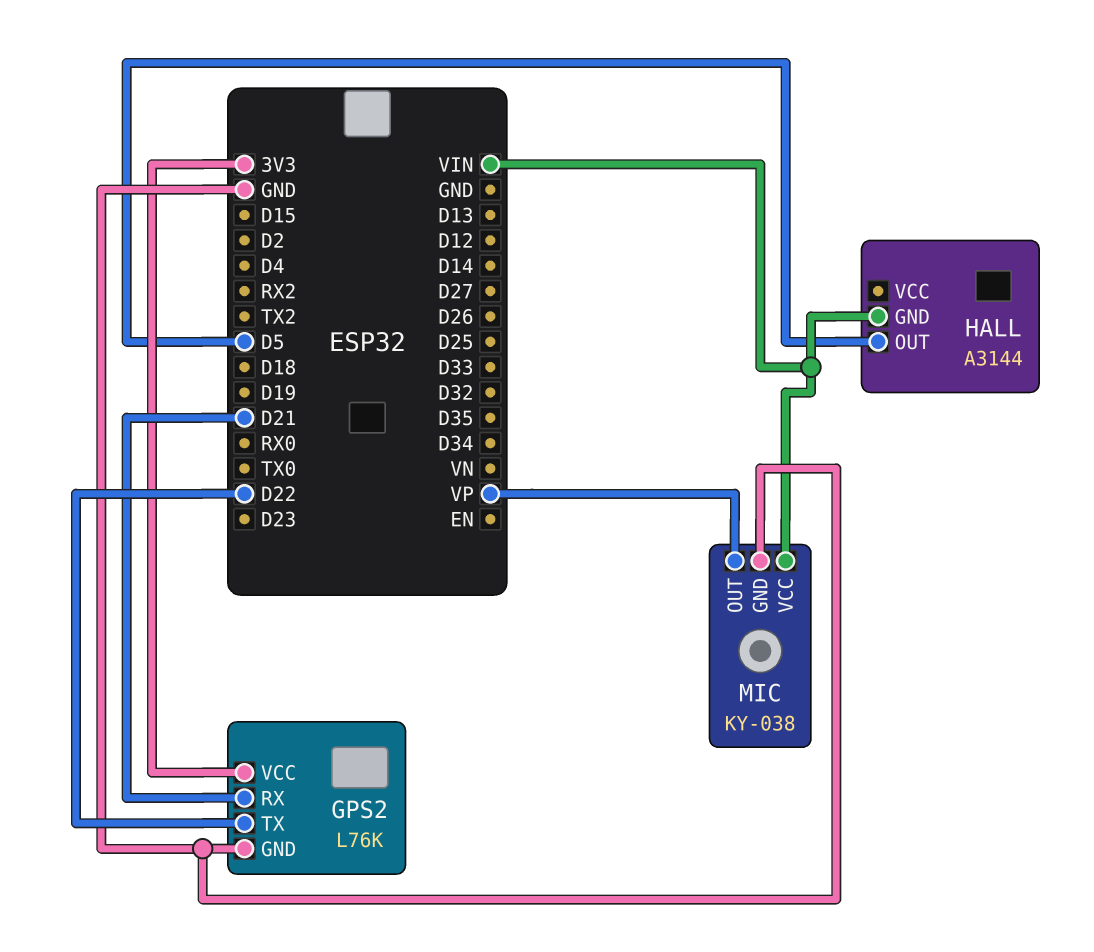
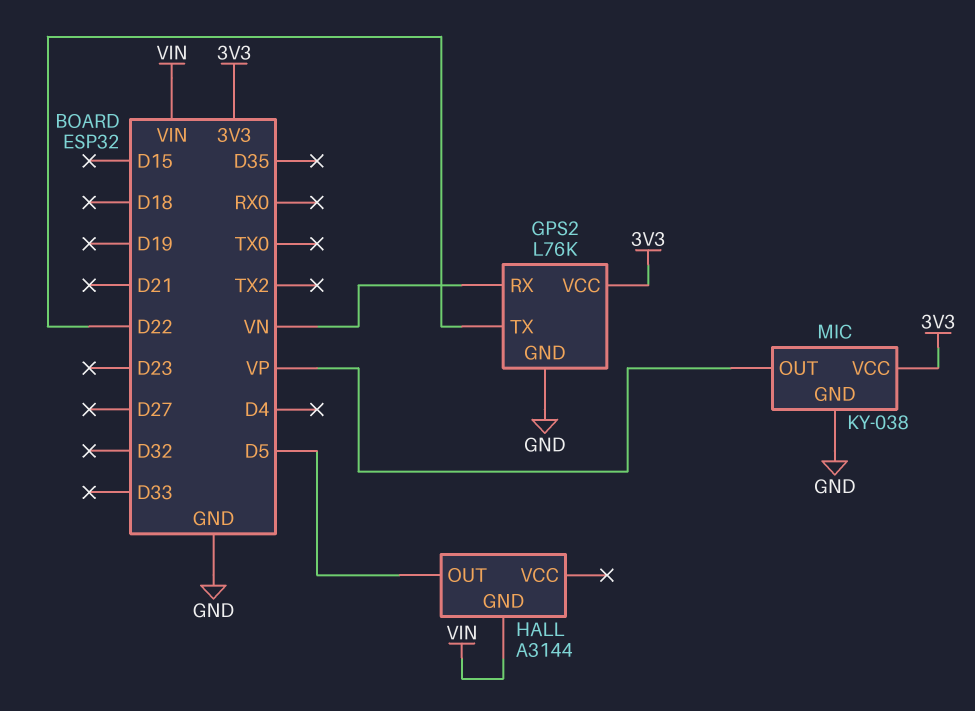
GPS2 pin RX: D21 -> VN
MIC pin VCC: VIN -> 3V3

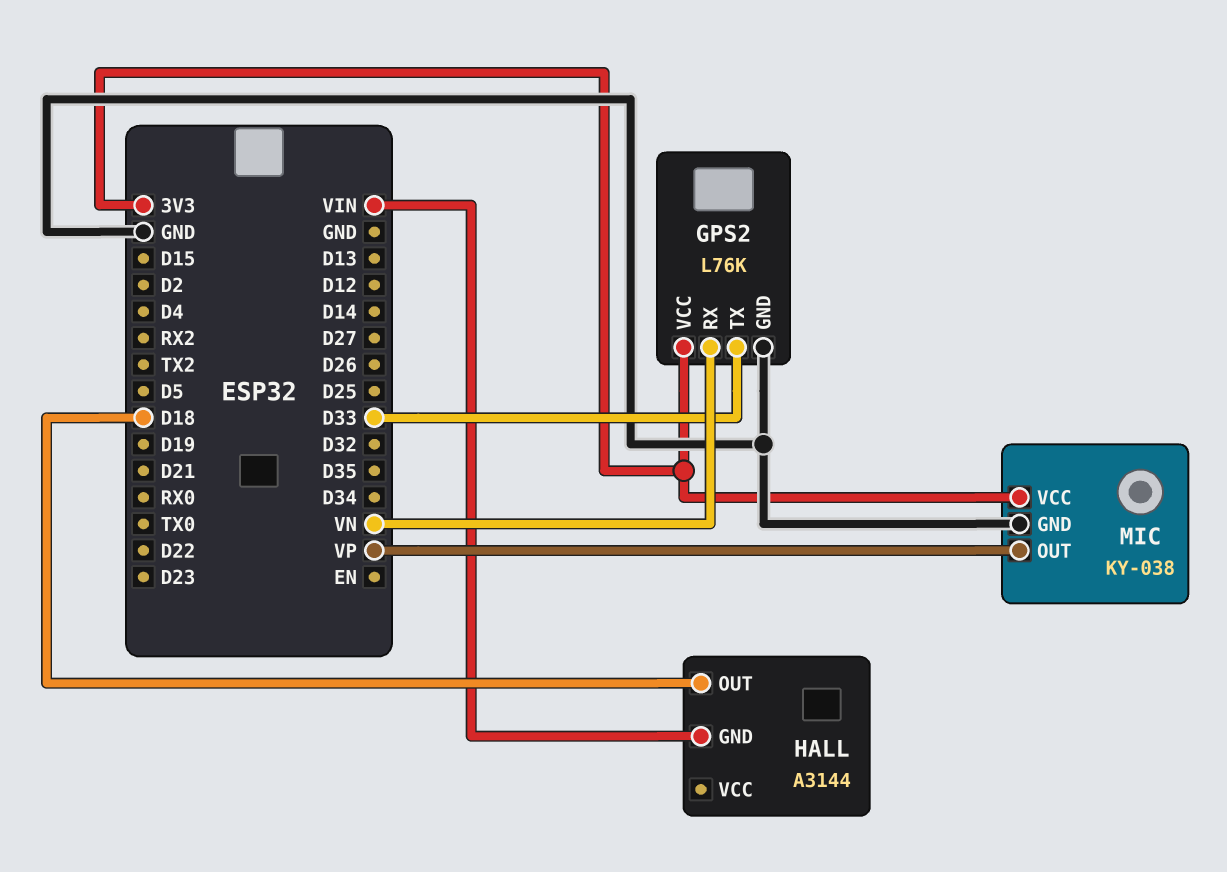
GPS2 pin TX: D22 -> D33
HALL pin OUT: D5 -> D18

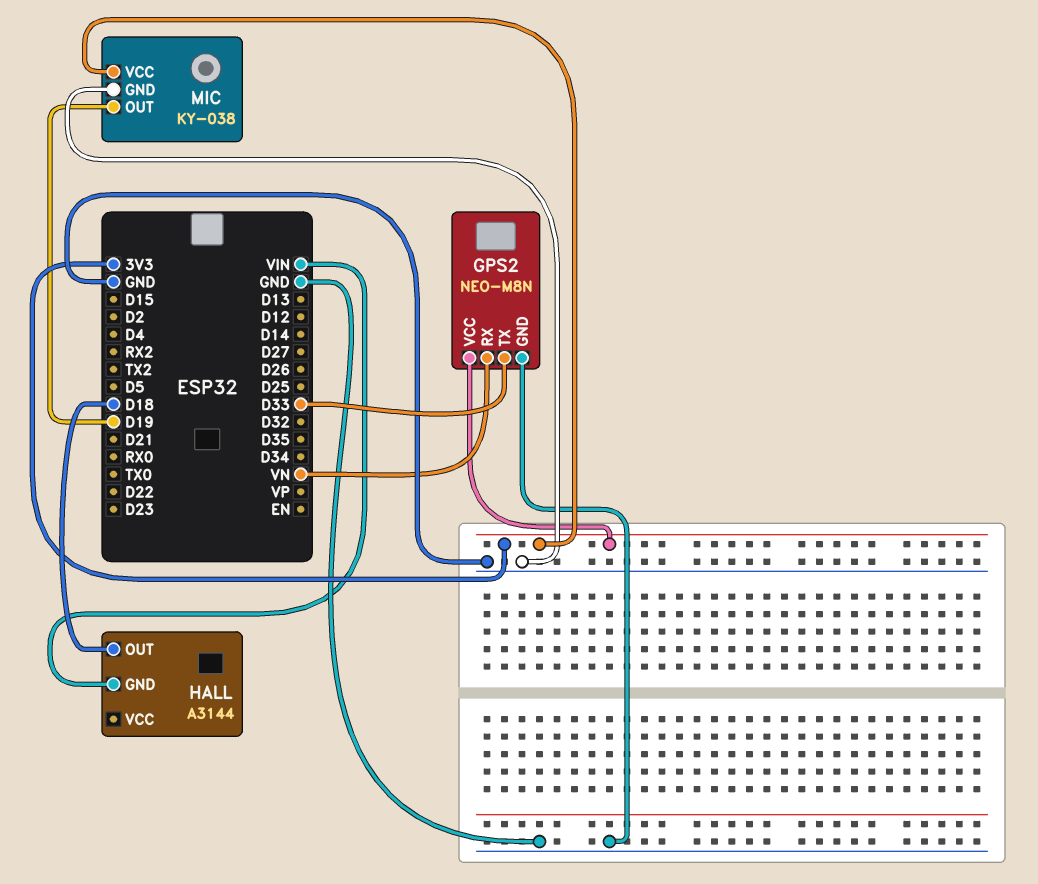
GPS2: L76K -> NEO-M8N
MIC pin OUT: VP -> D19

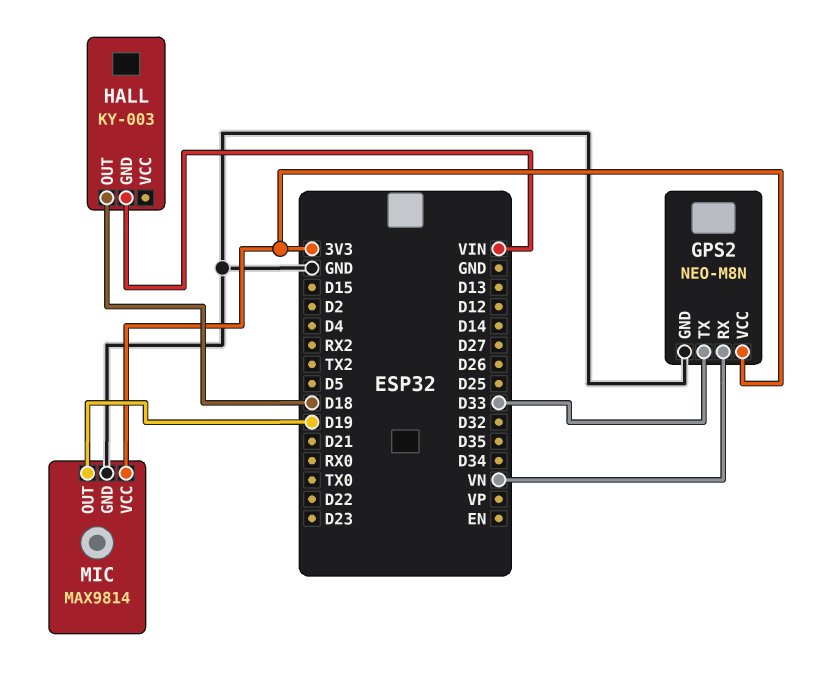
HALL: A3144 -> KY-003
MIC: KY-038 -> MAX9814

